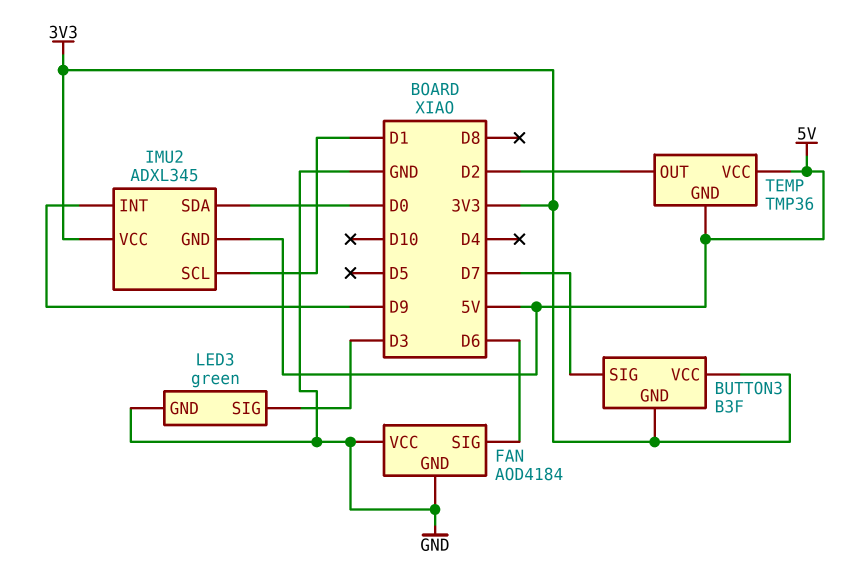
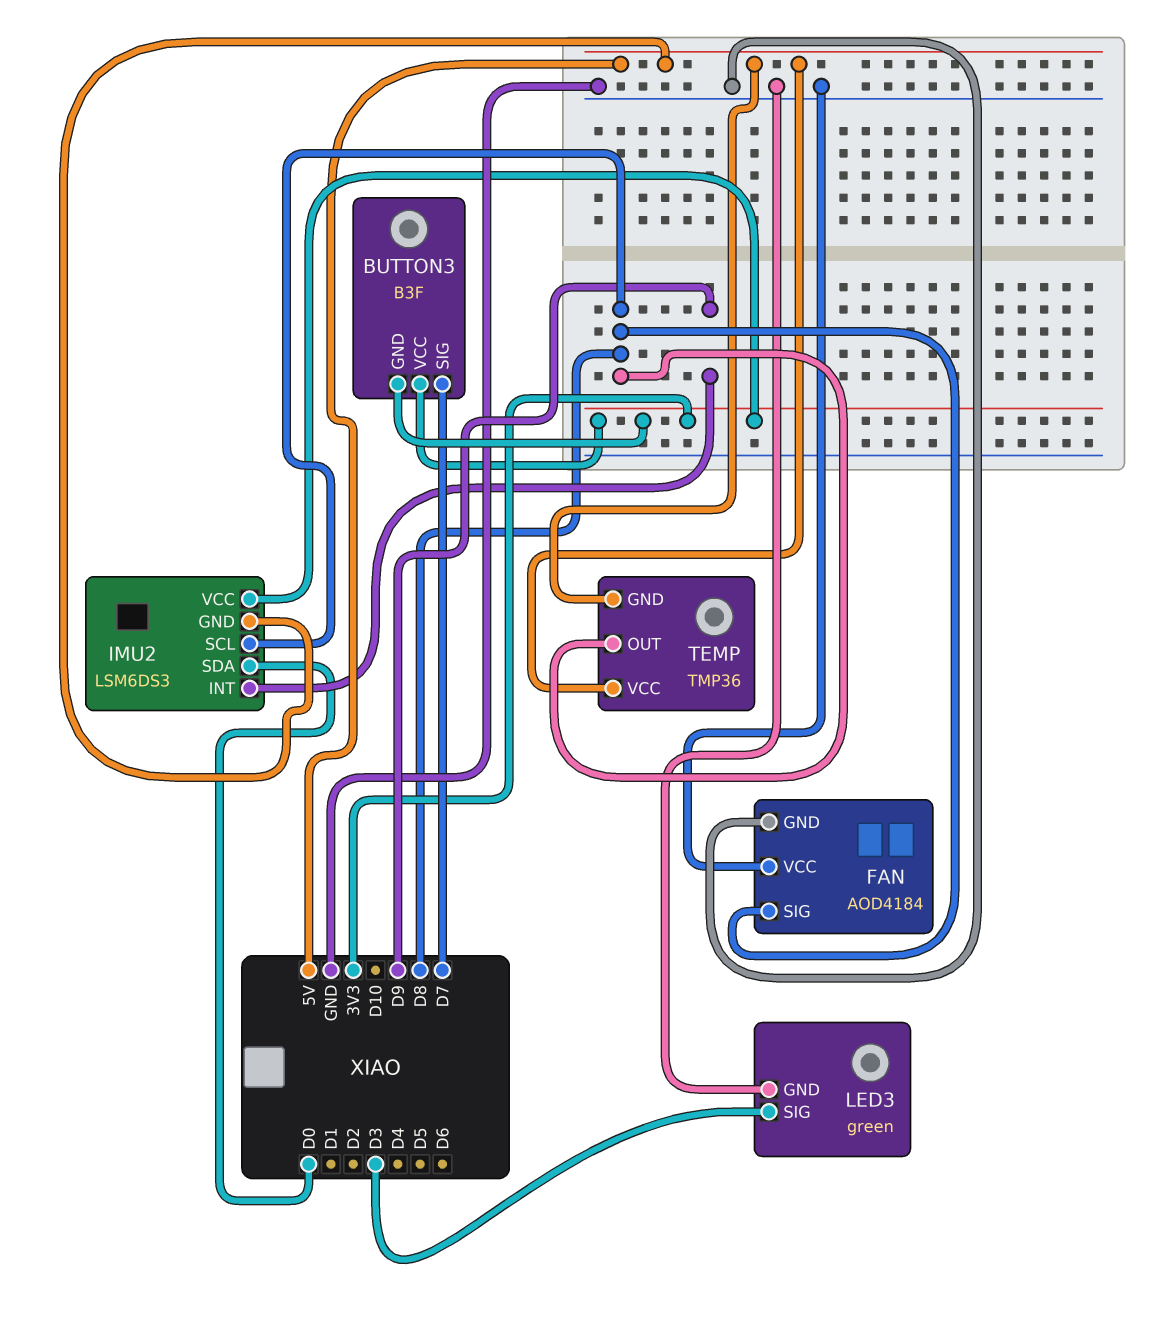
FAN pin SIG: D6 -> D8
IMU2: ADXL345 -> LSM6DS3
IMU2 pin SCL: D1 -> D8
TEMP pin OUT: D2 -> D8

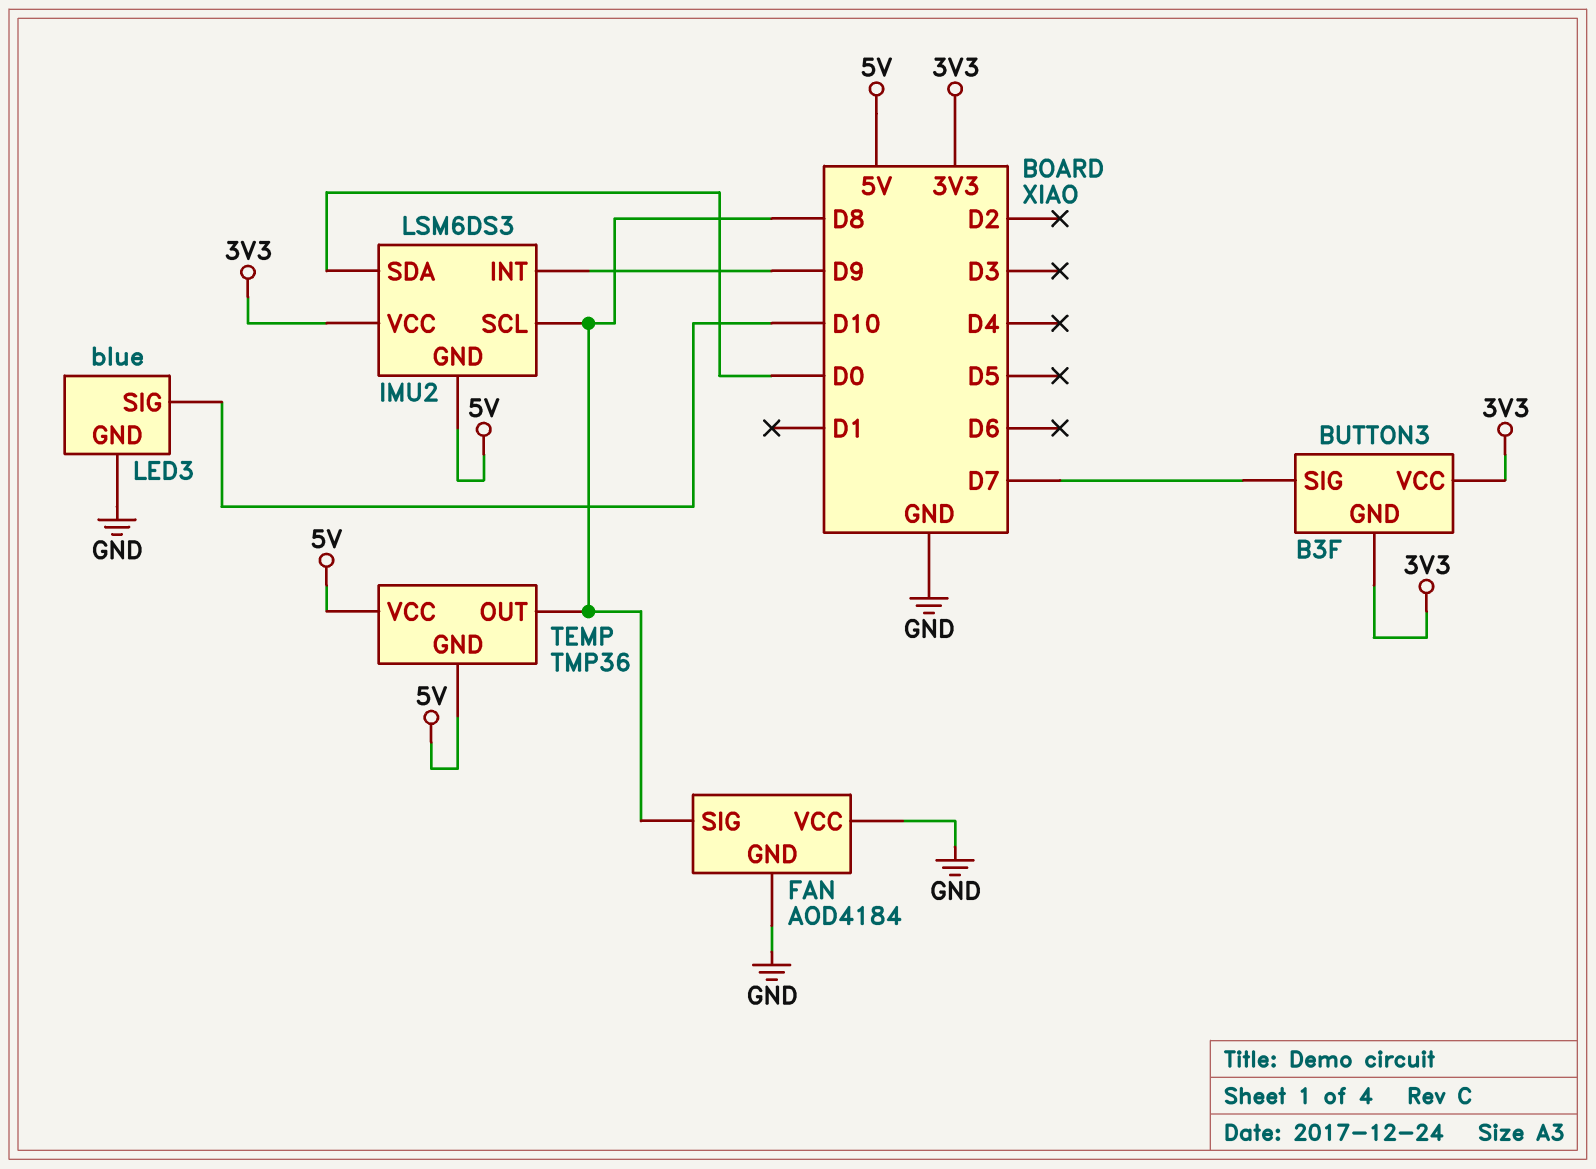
LED3: green -> blue
LED3 pin SIG: D3 -> D10

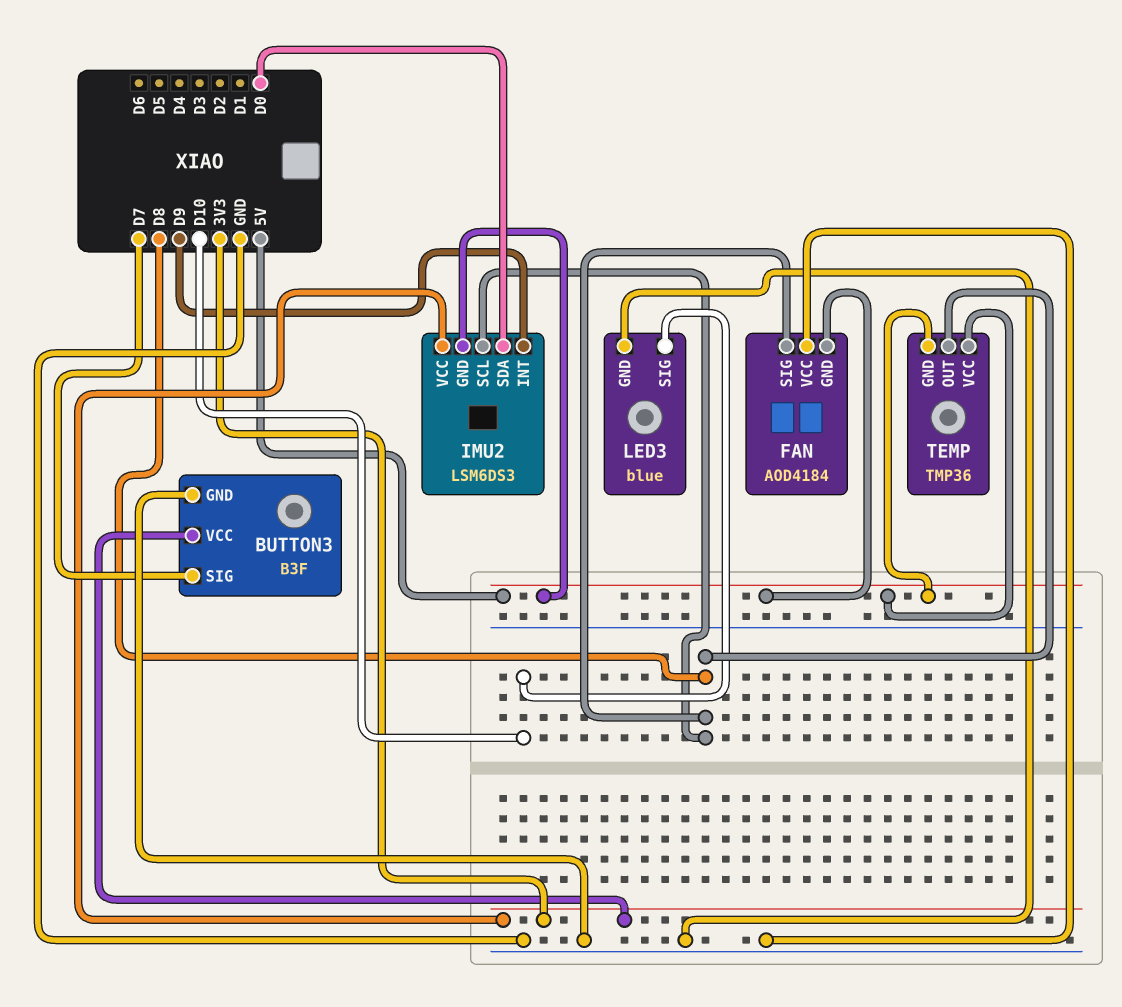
BUTTON3 pin GND: 3V3 -> GND
FAN pin GND: GND -> 5V

